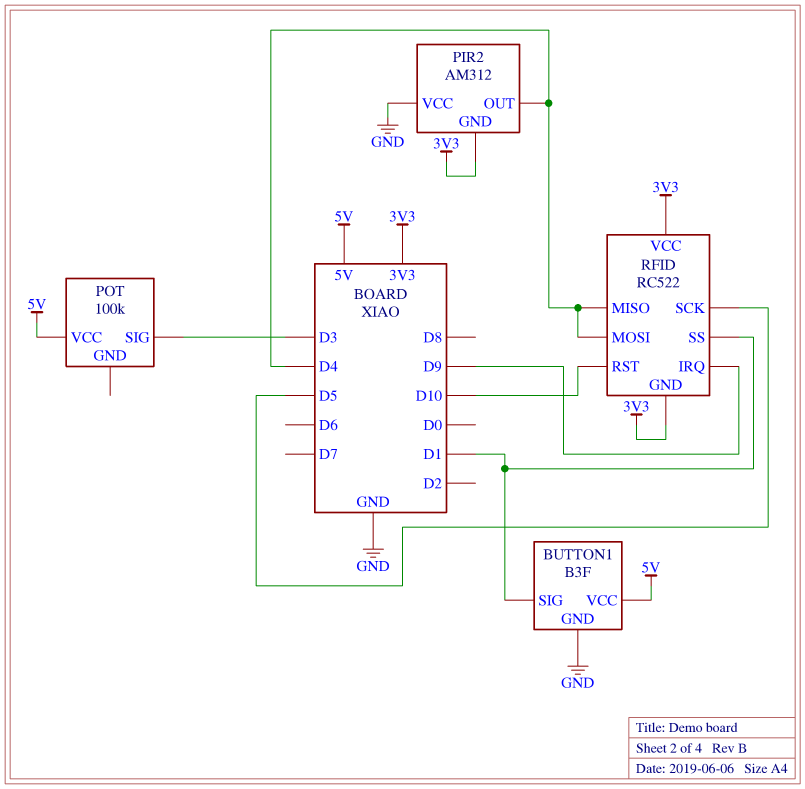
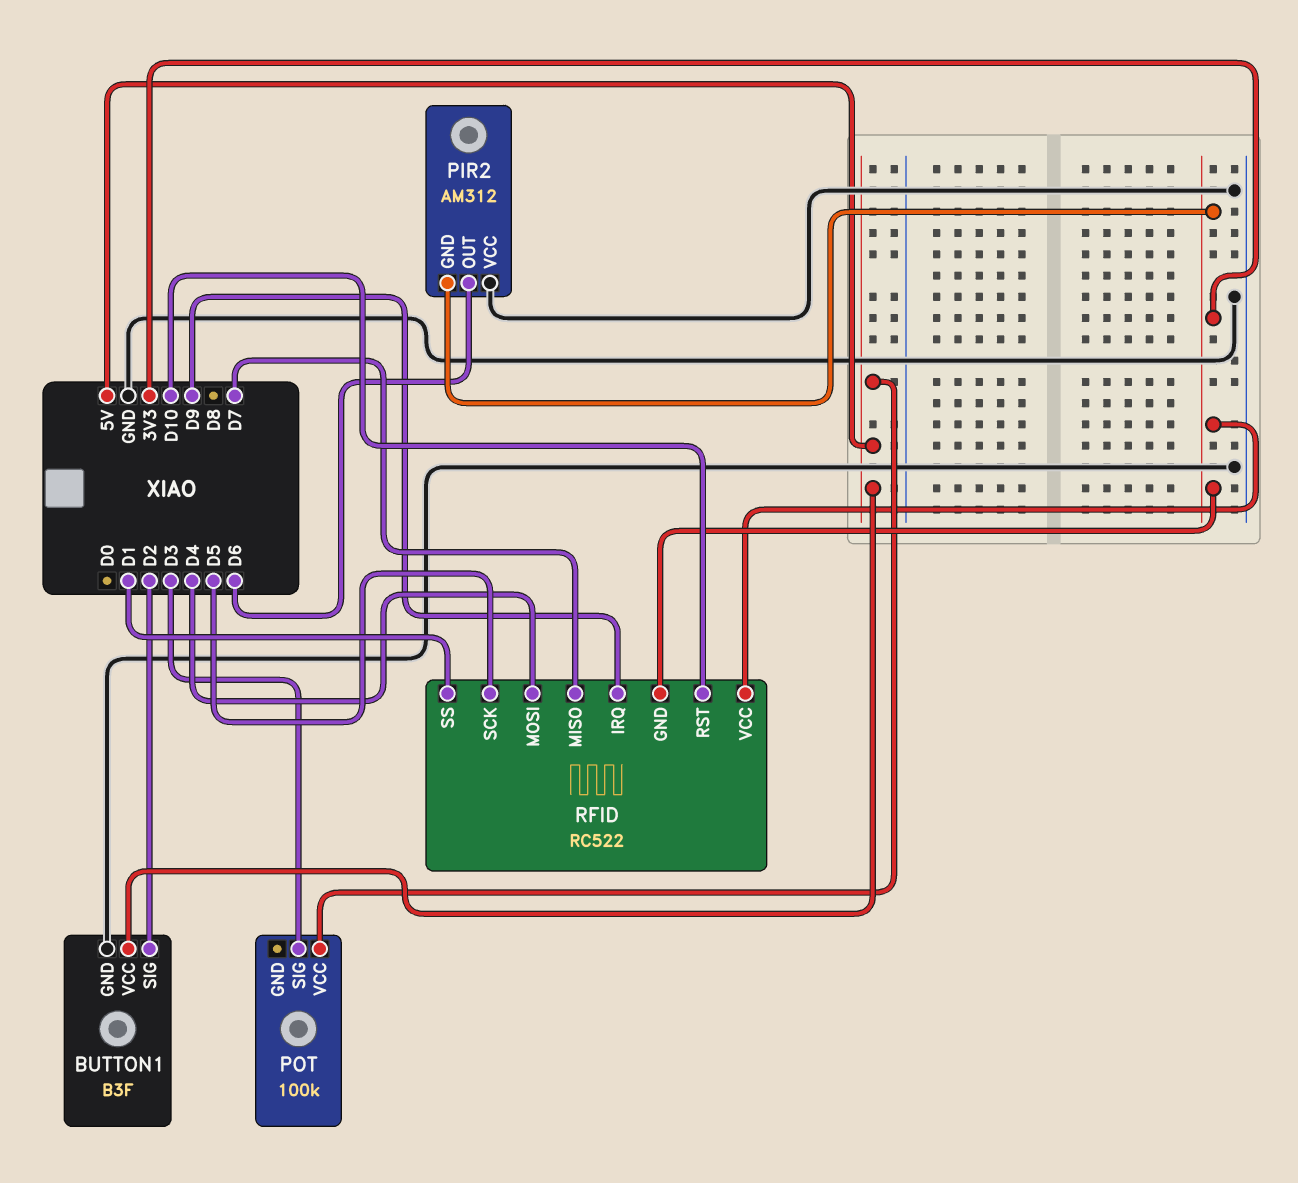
BUTTON1 pin SIG: D1 -> D2
PIR2 pin OUT: D4 -> D6
RFID pin MISO: D4 -> D7

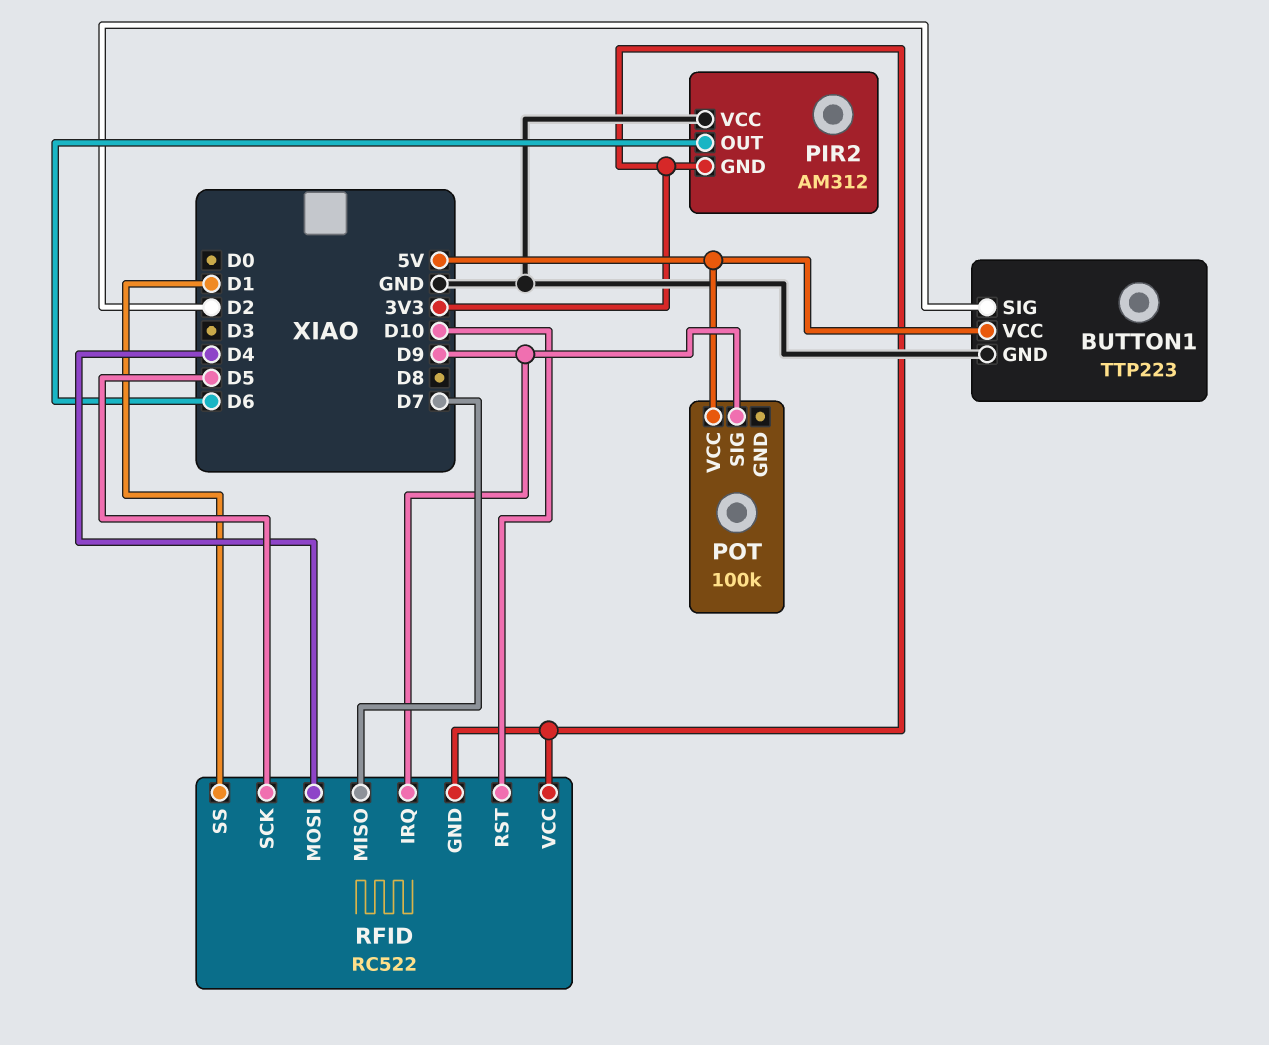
BUTTON1: B3F -> TTP223
POT pin SIG: D3 -> D9

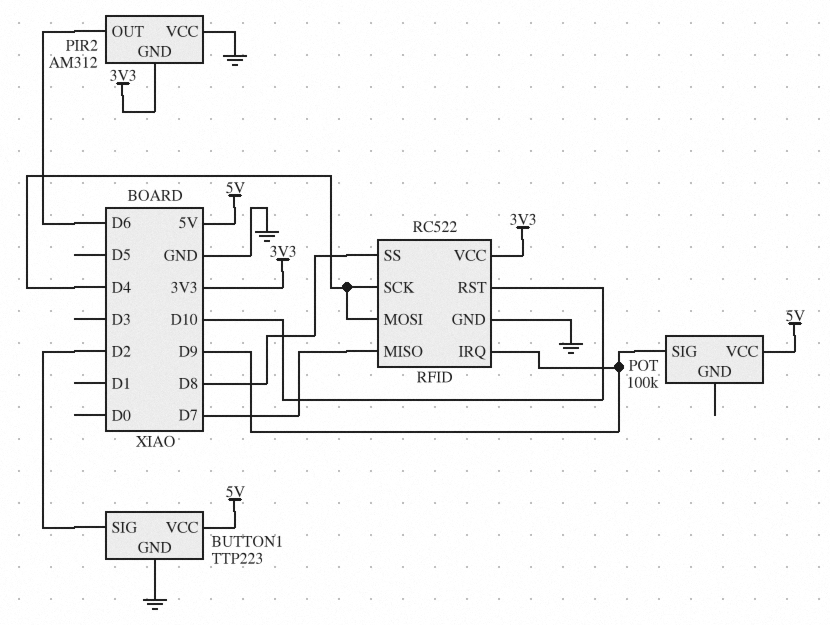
RFID pin GND: 3V3 -> GND
RFID pin SCK: D5 -> D4
RFID pin SS: D1 -> D8

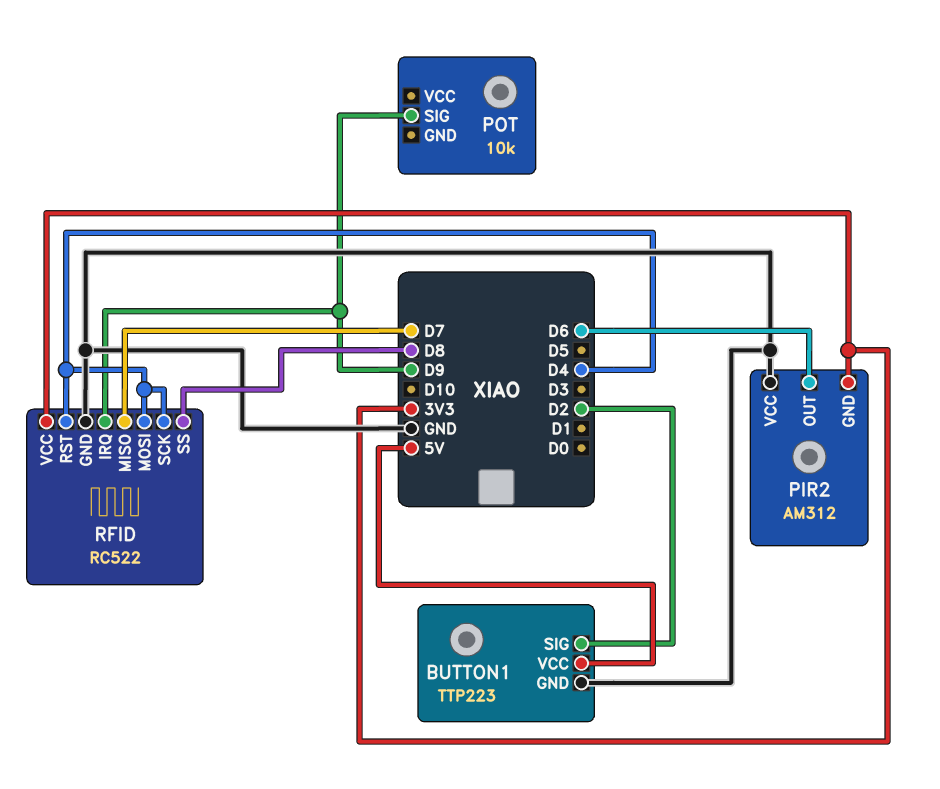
POT: 100k -> 10k
POT pin VCC: 5V -> none
RFID pin RST: D10 -> D4

